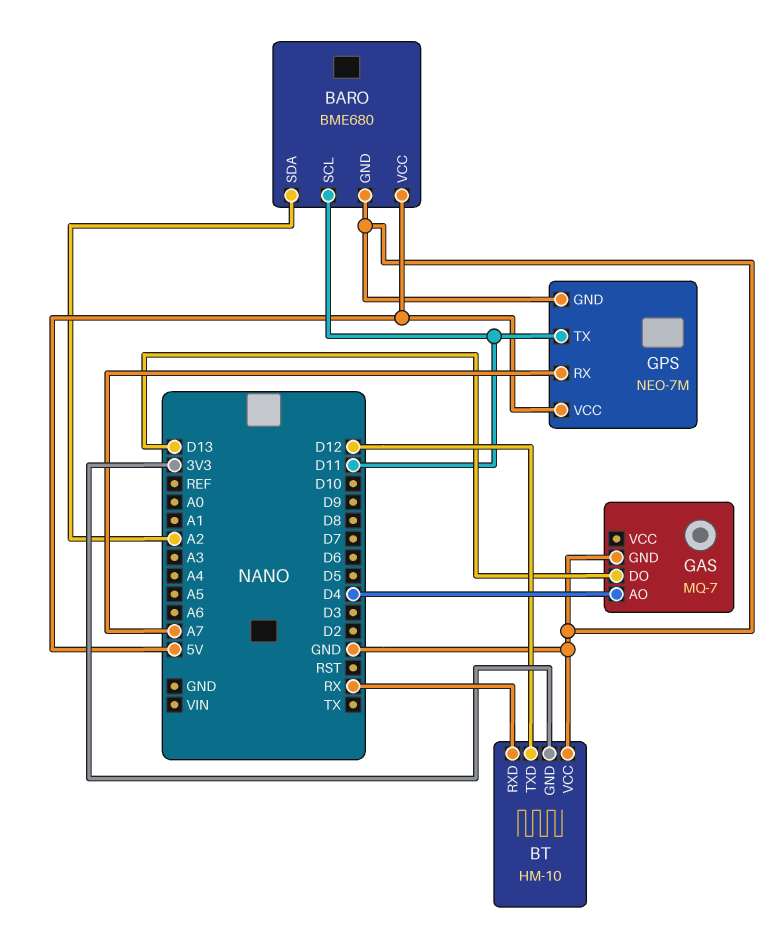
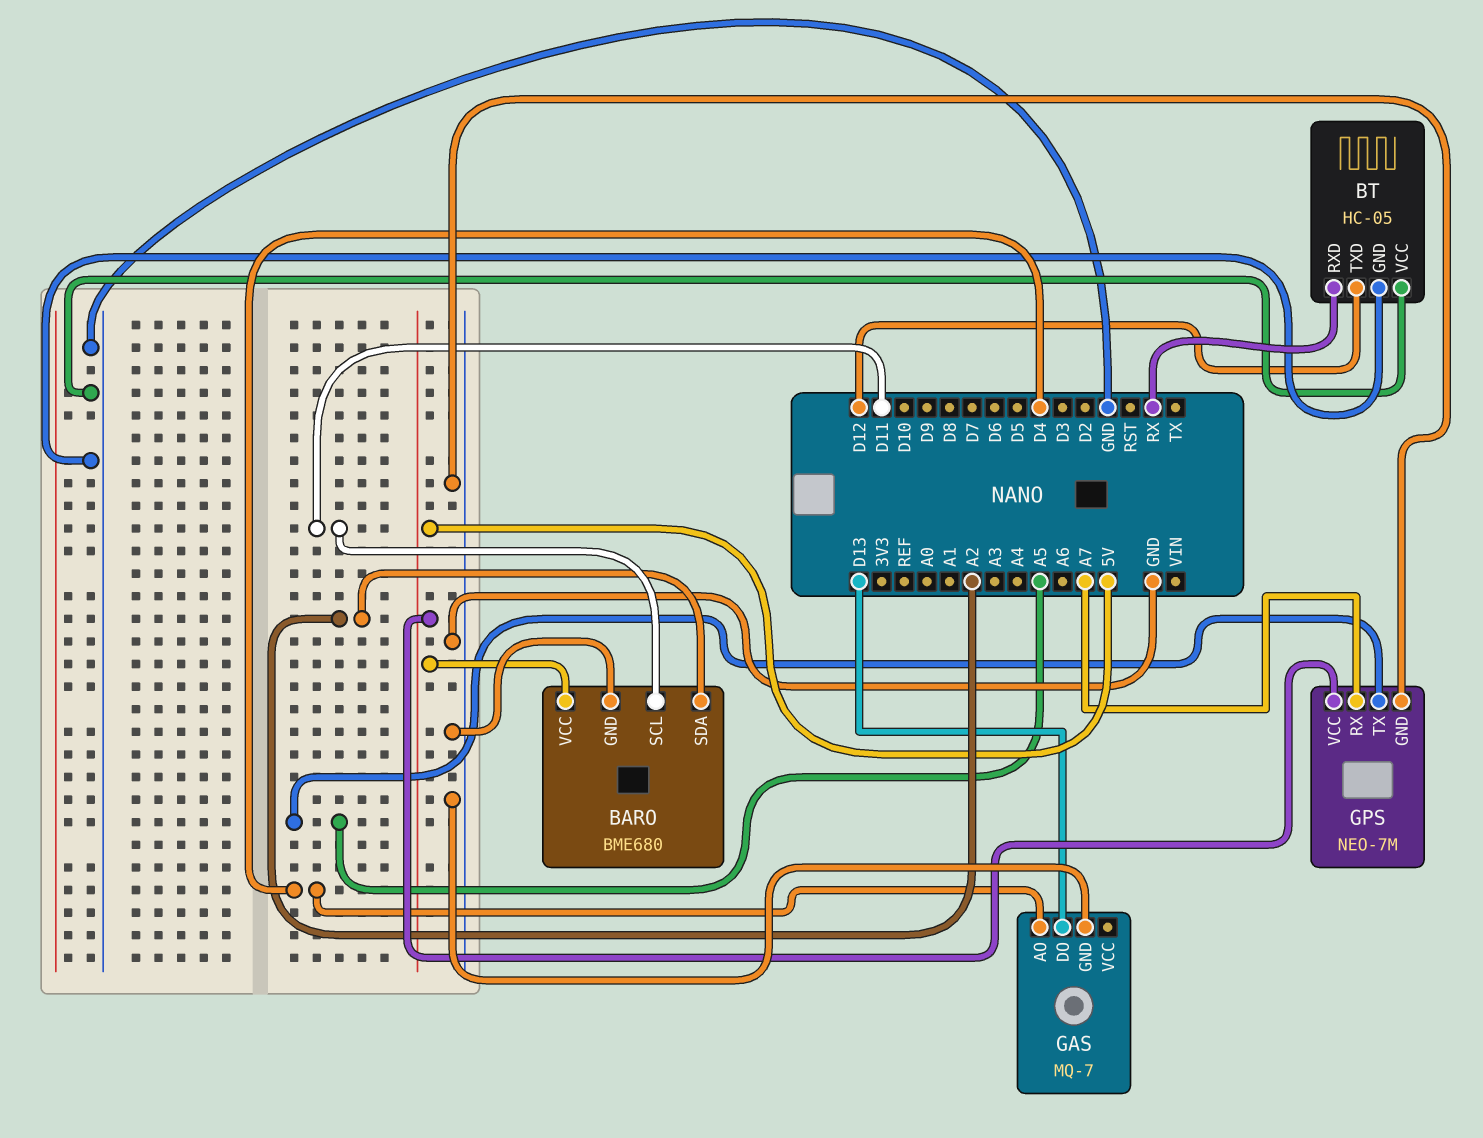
BT: HM-10 -> HC-05
BT pin GND: 3V3 -> GND
GPS pin TX: D11 -> A5

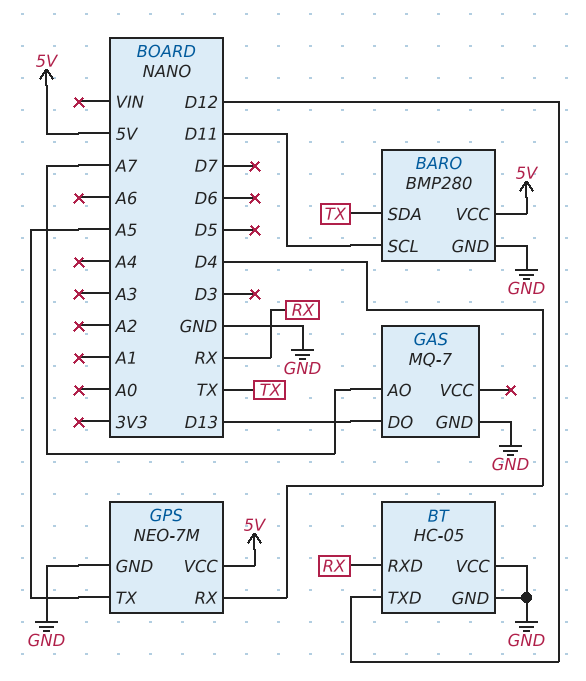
BARO: BME680 -> BMP280
BARO pin SDA: A2 -> TX
GAS pin AO: D4 -> A7
GPS pin RX: A7 -> D4

